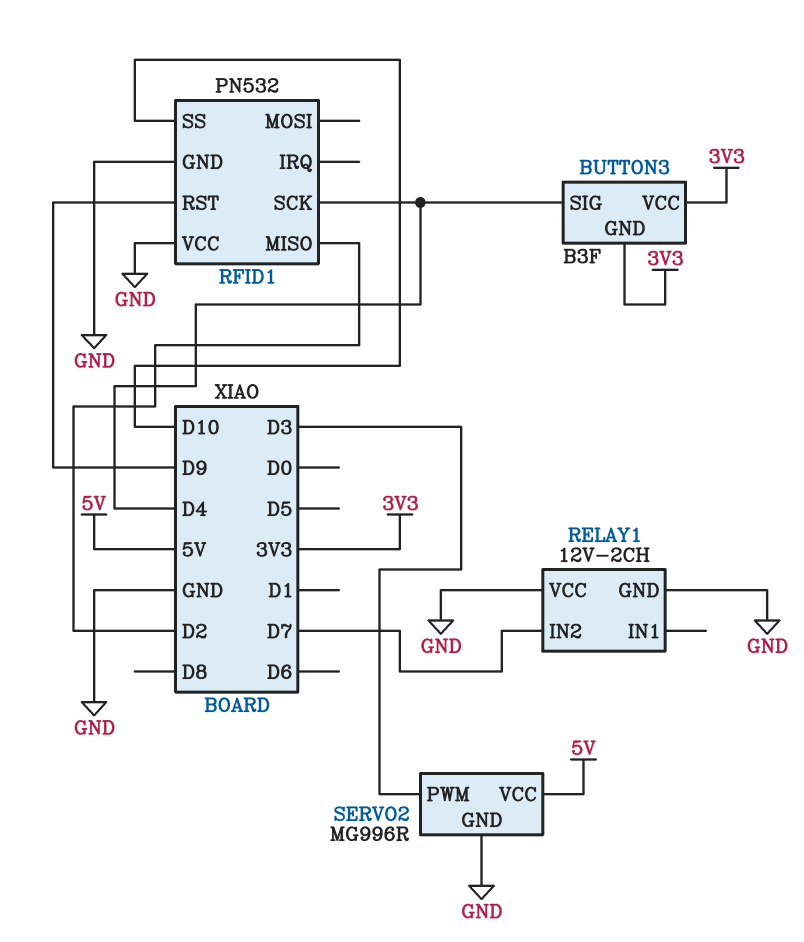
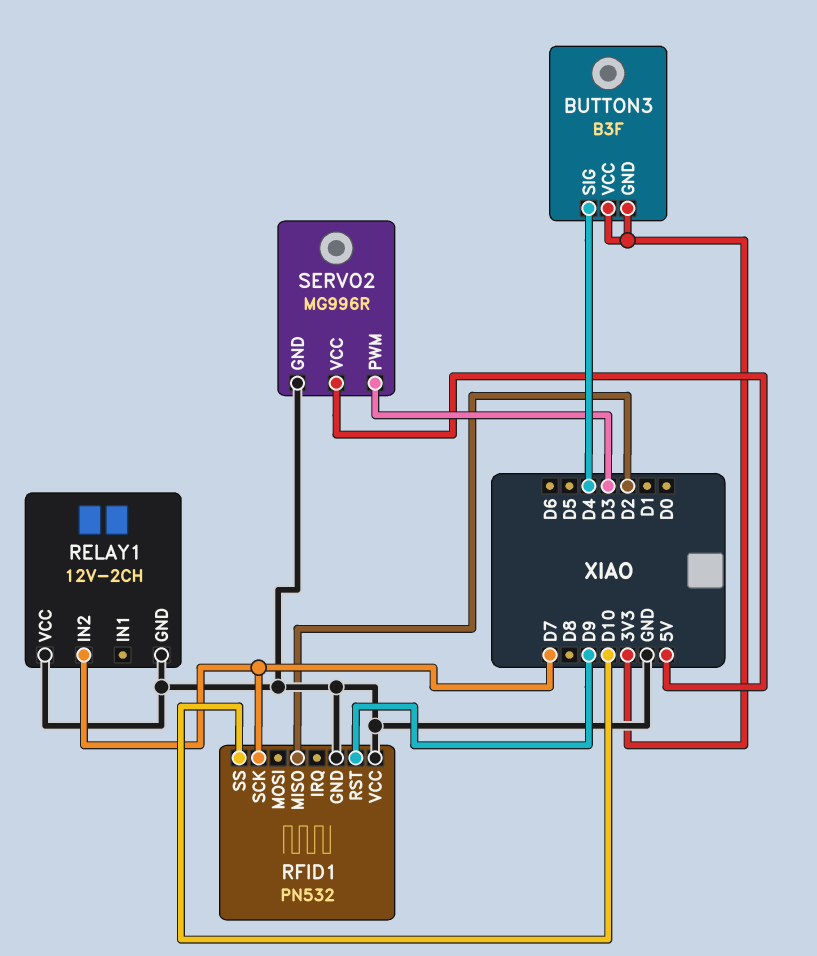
RFID1 pin SCK: D4 -> D7

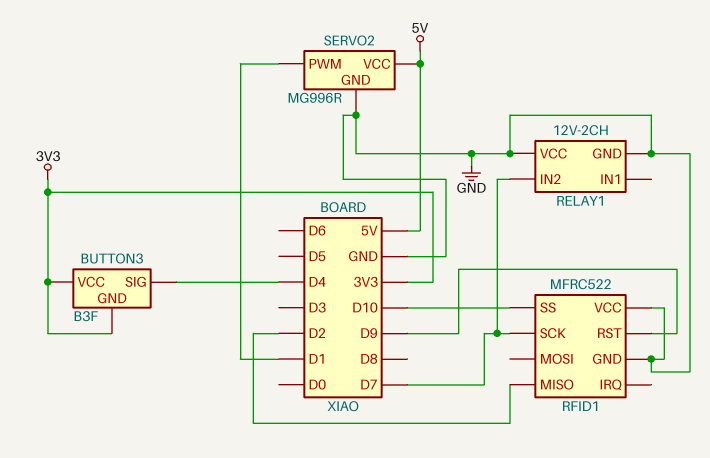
RFID1: PN532 -> MFRC522
SERVO2 pin PWM: D3 -> D1

